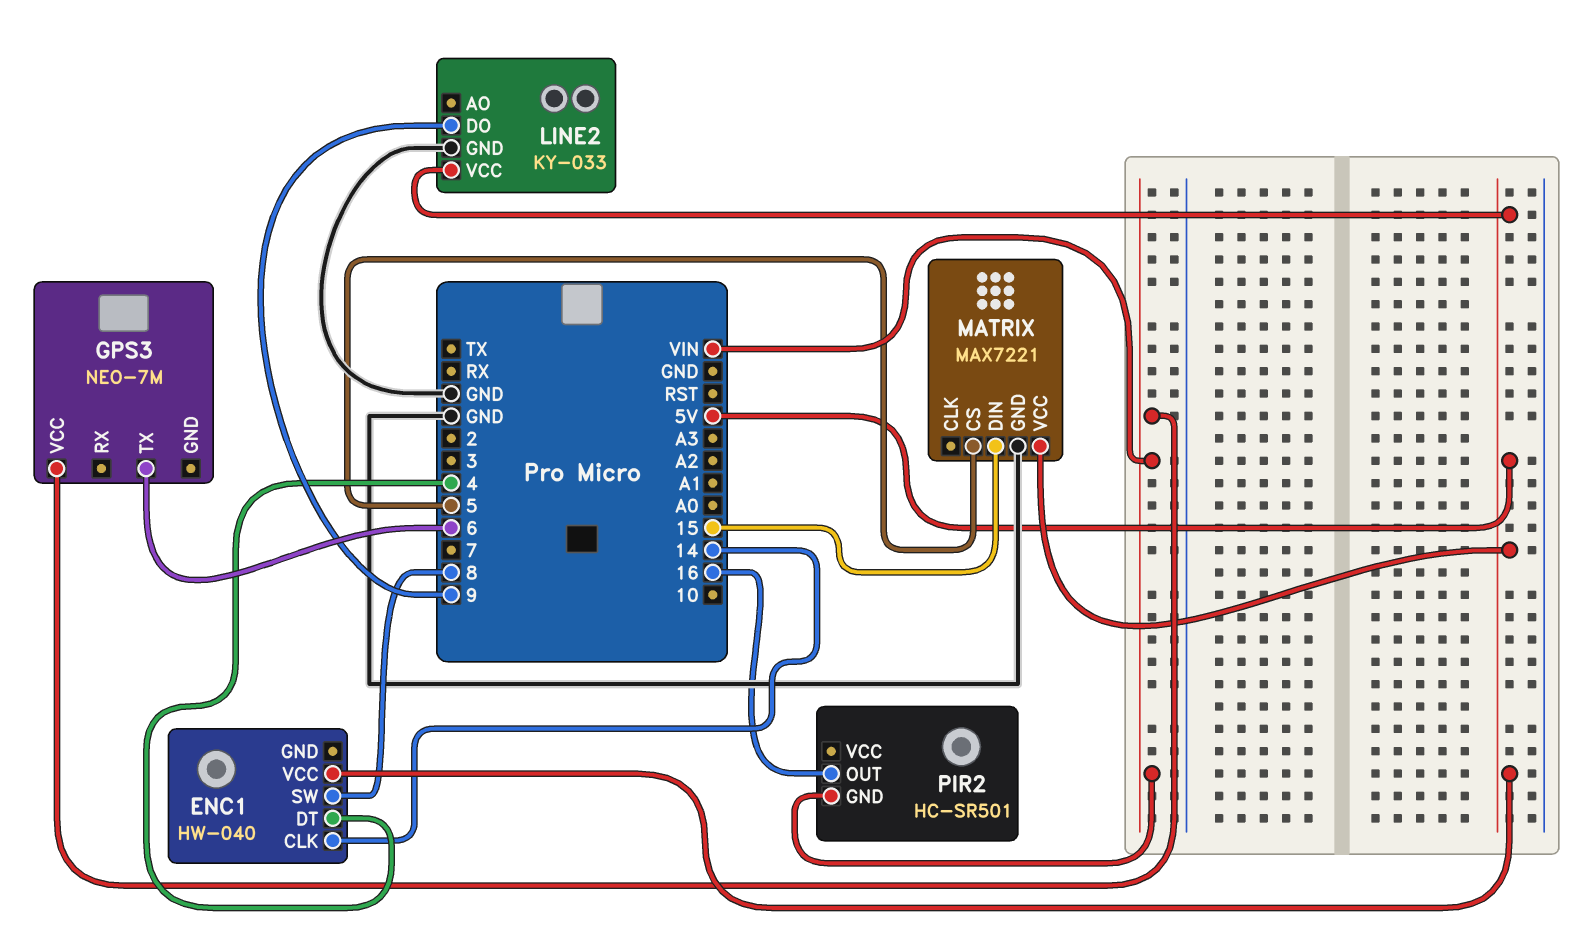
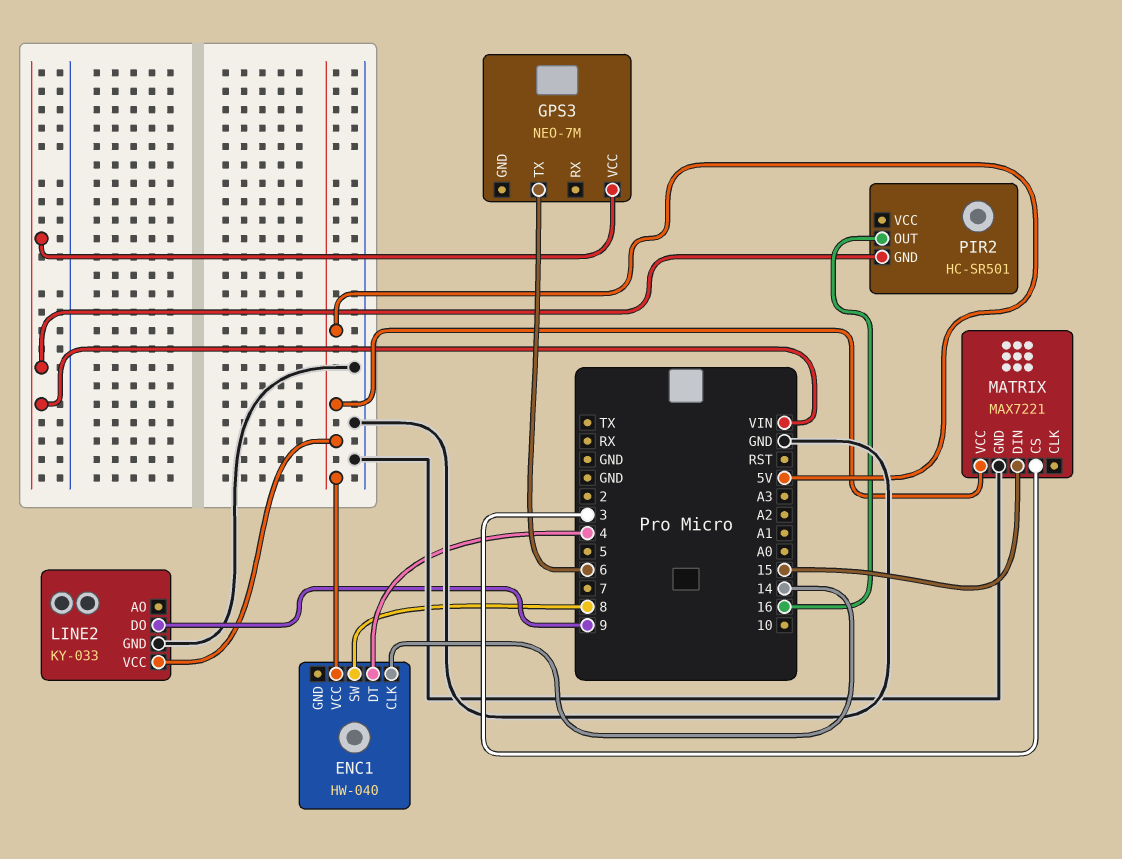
MATRIX pin CS: 5 -> 3

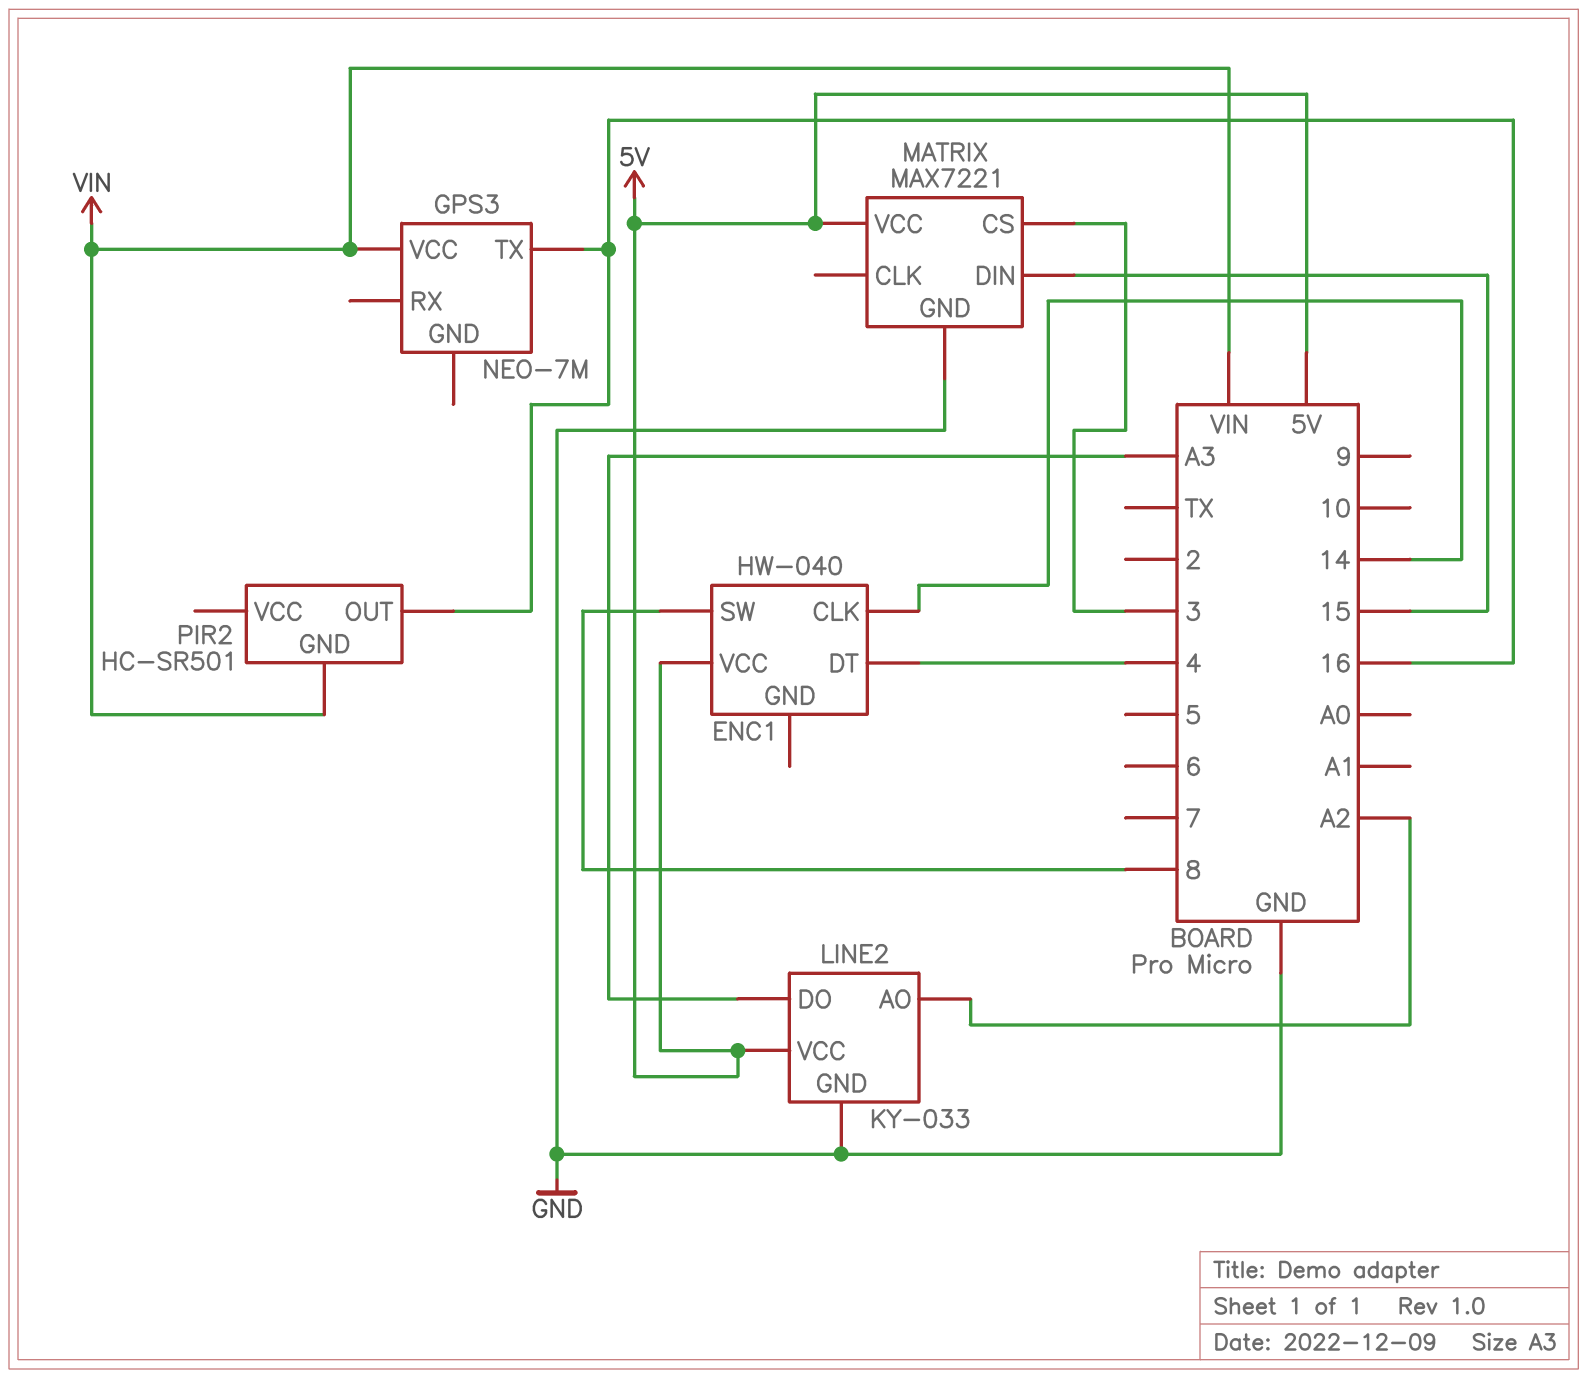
GPS3 pin TX: 6 -> 16
LINE2 pin AO: none -> A2
LINE2 pin DO: 9 -> A3

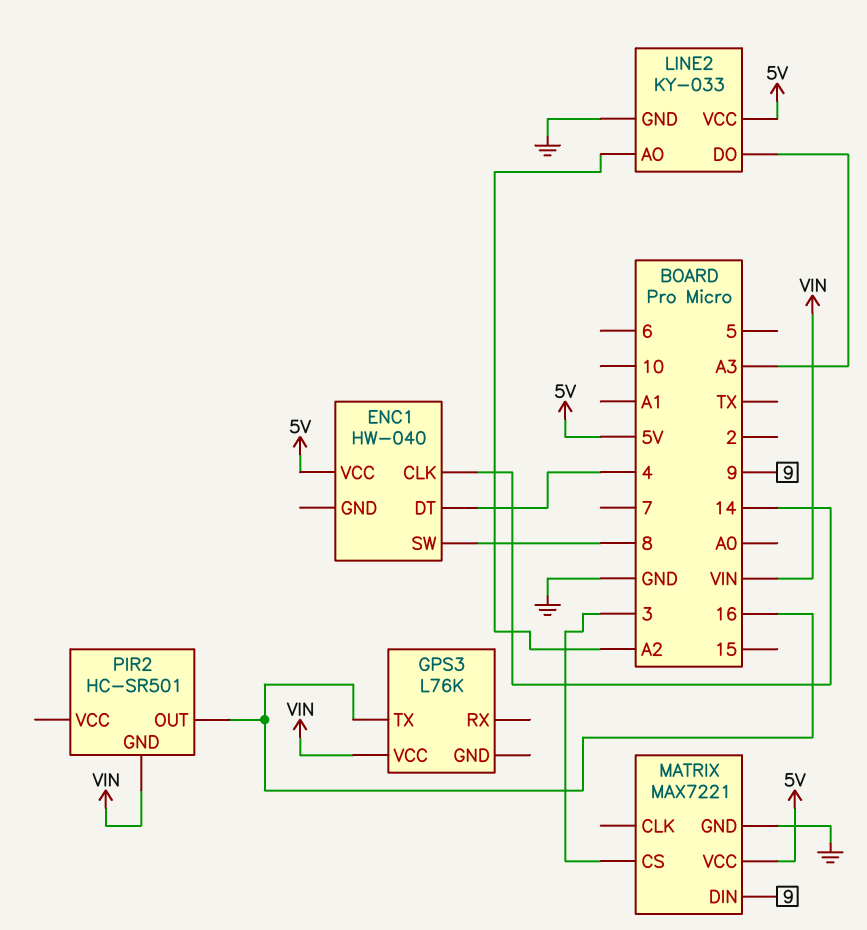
GPS3: NEO-7M -> L76K
MATRIX pin DIN: 15 -> 9

